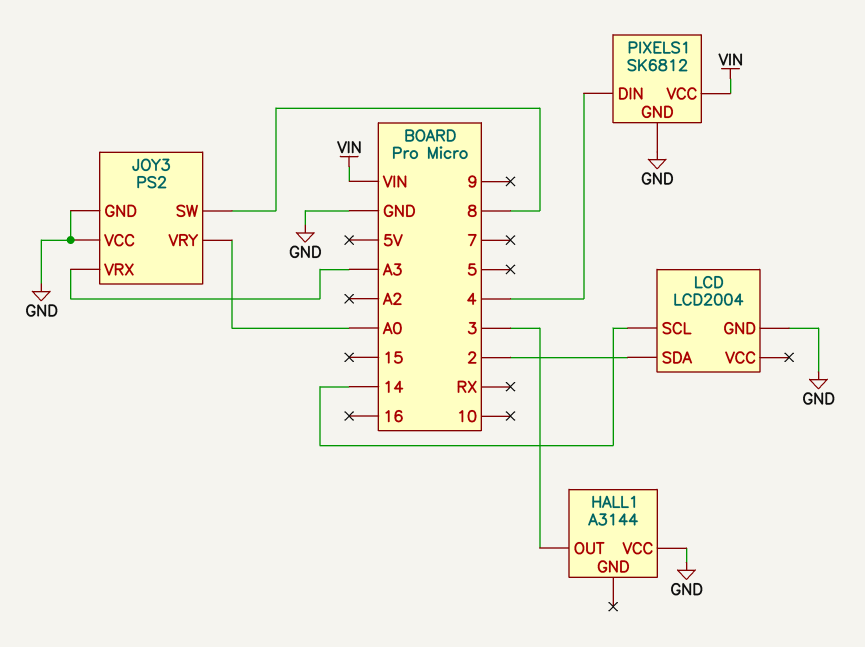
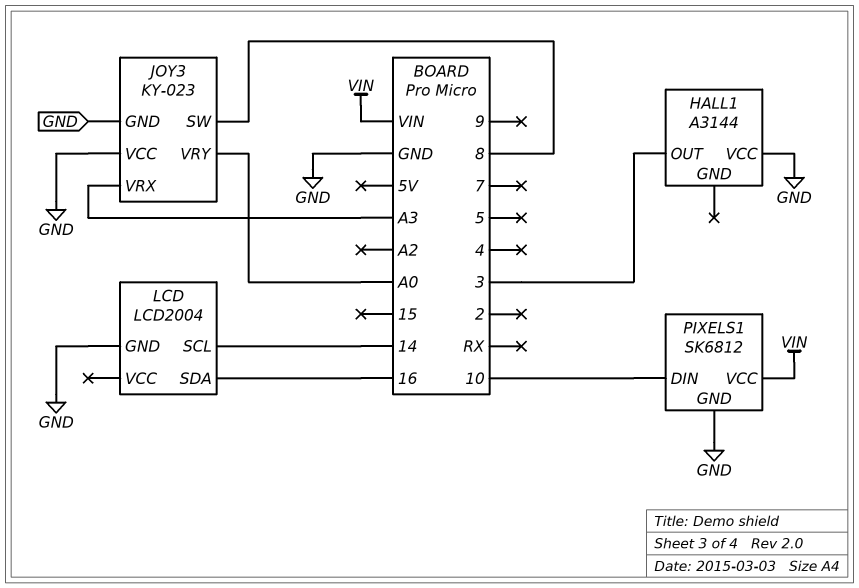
JOY3: PS2 -> KY-023
LCD pin SDA: 2 -> 16
PIXELS1 pin DIN: 4 -> 10

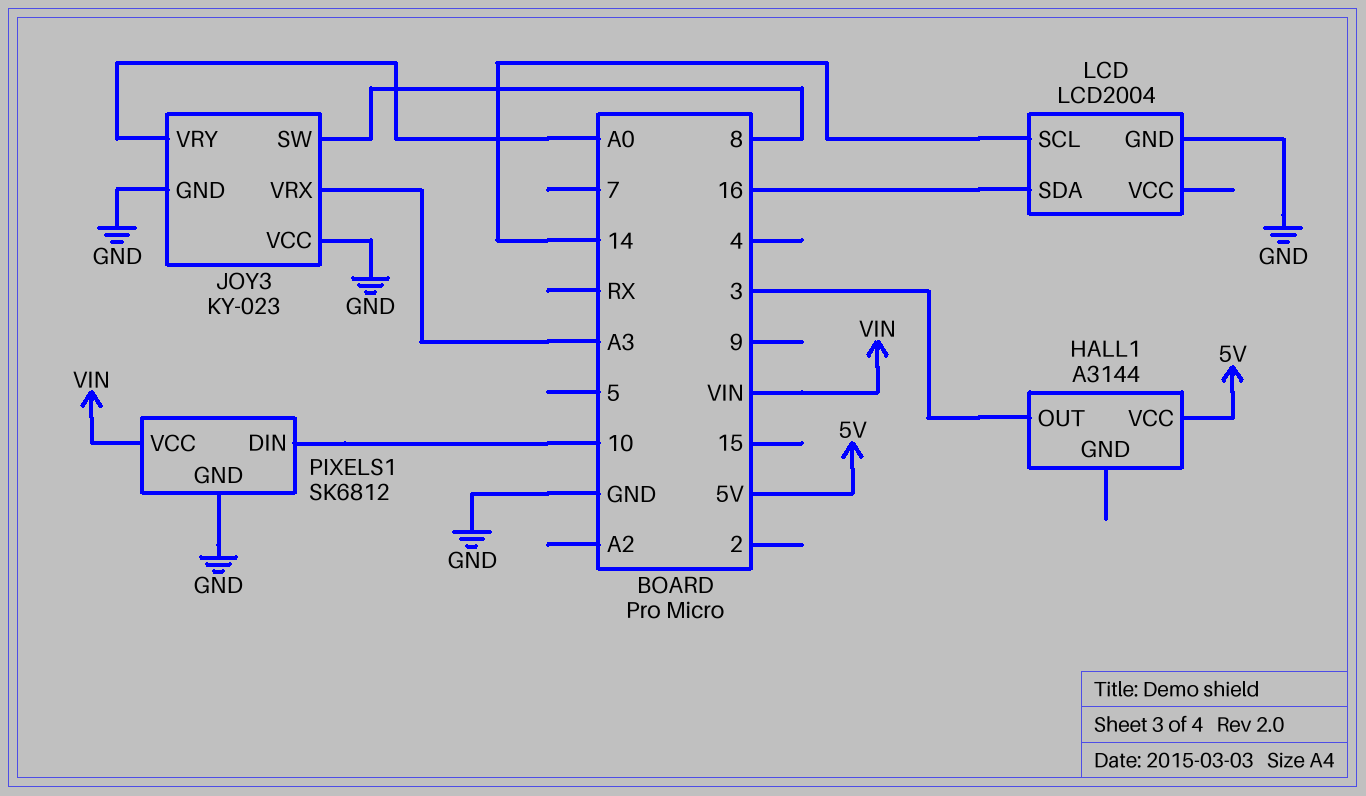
HALL1 pin VCC: GND -> 5V

